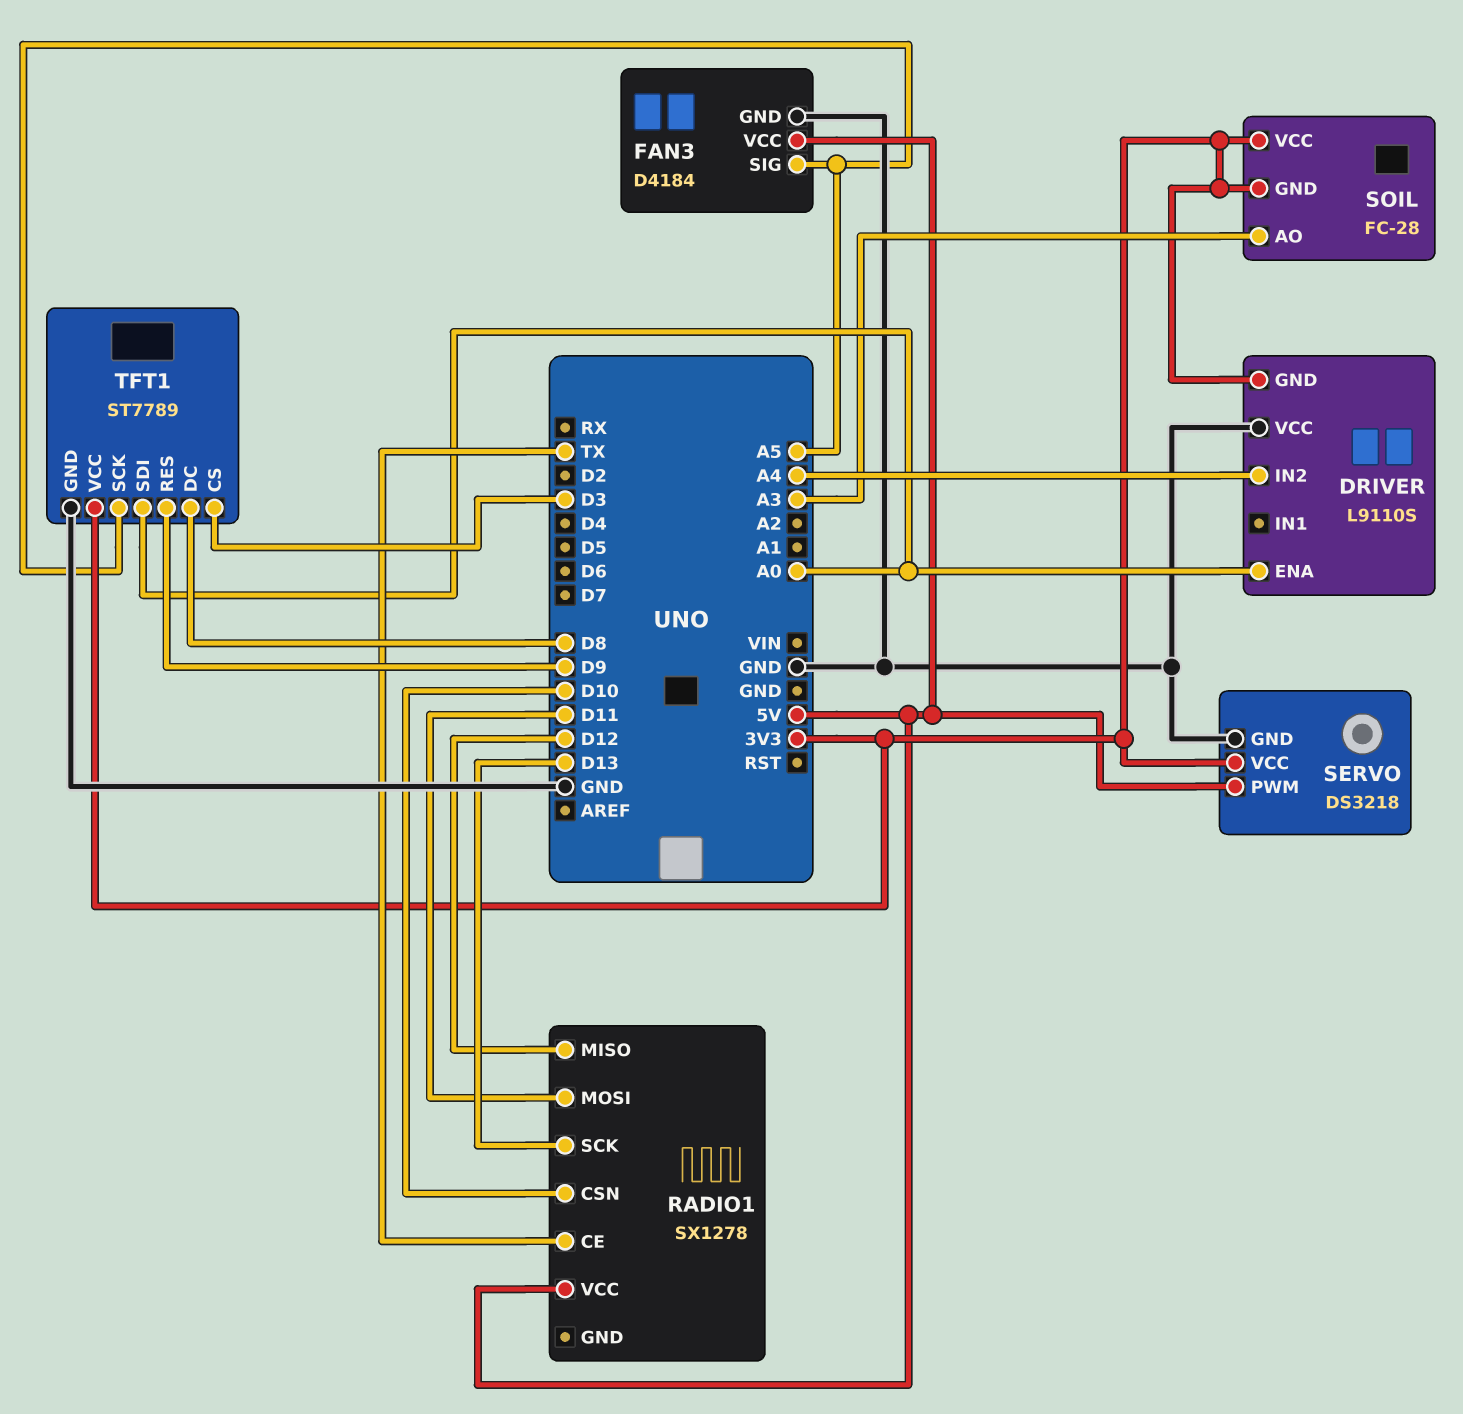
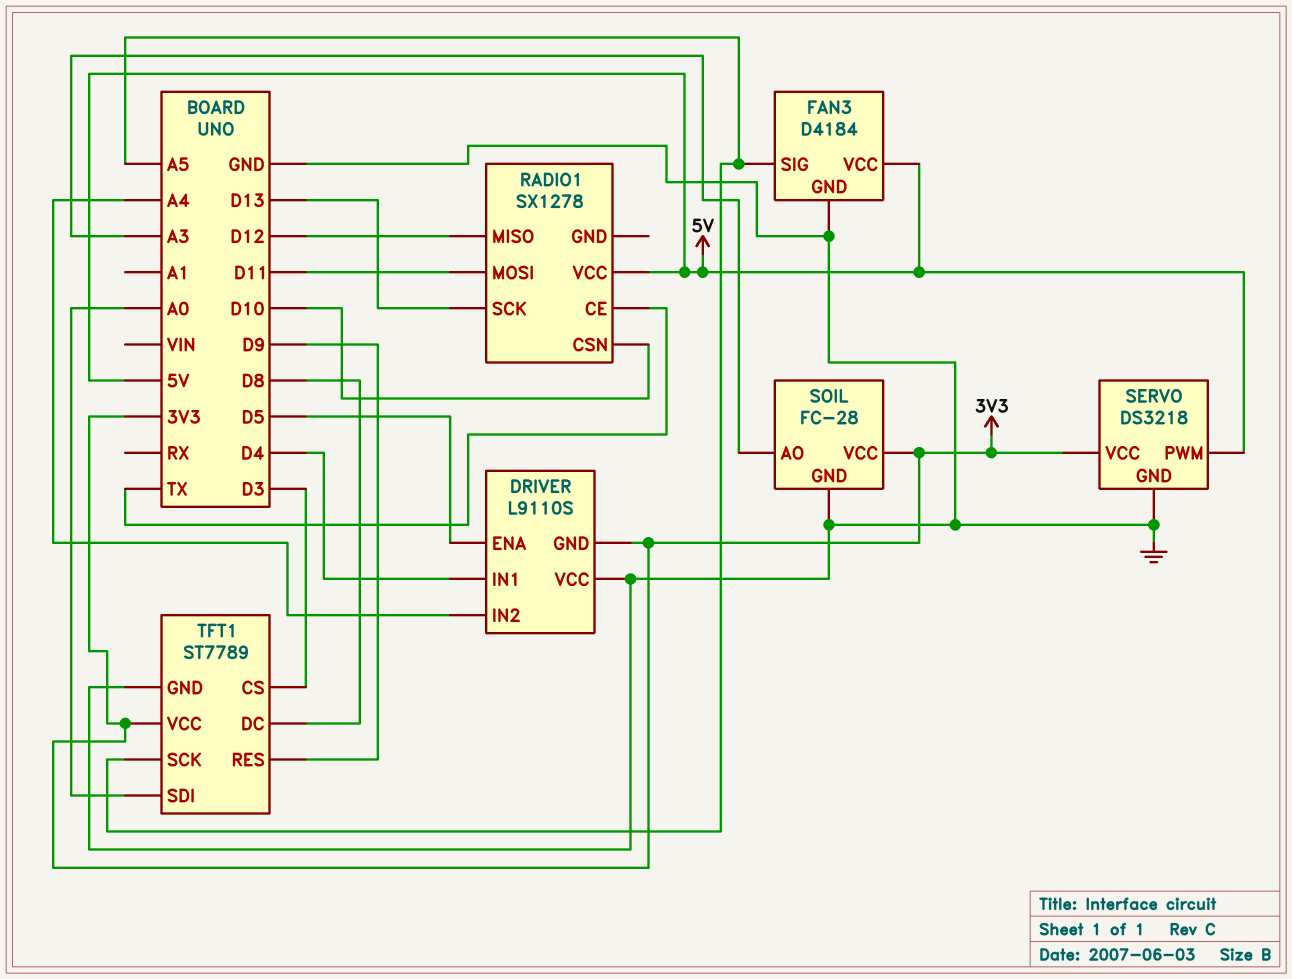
DRIVER pin ENA: A0 -> D5
DRIVER pin IN1: none -> D4
SOIL pin GND: 3V3 -> GND

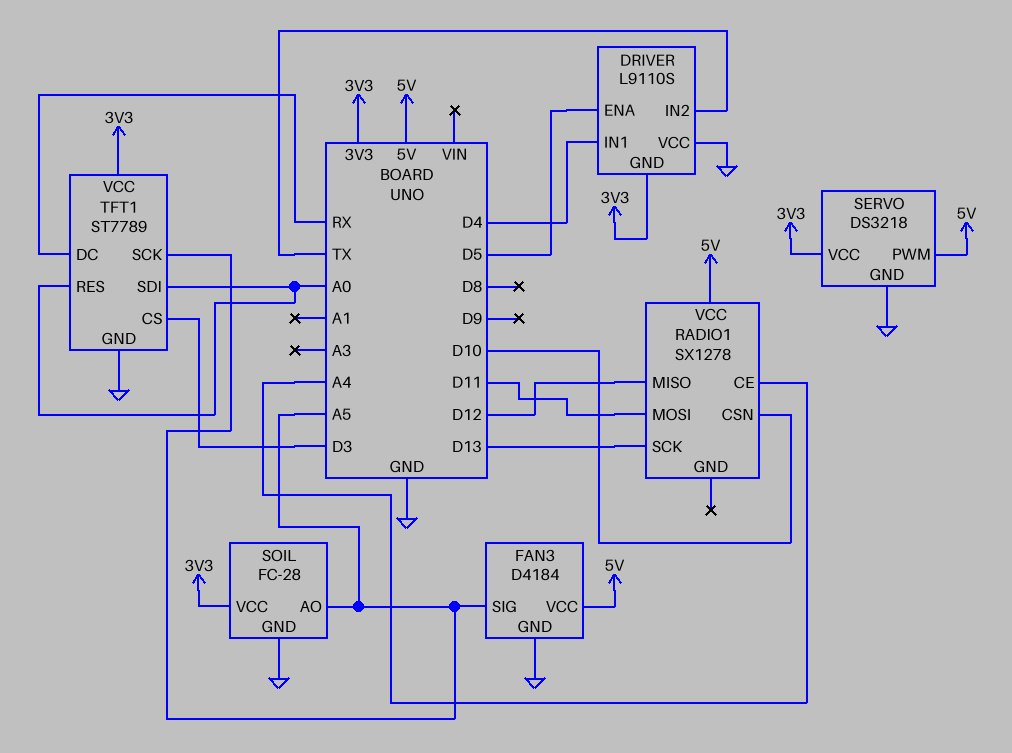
DRIVER pin IN2: A4 -> TX
RADIO1 pin CE: TX -> A4
SOIL pin AO: A3 -> A5
TFT1 pin DC: D8 -> RX
TFT1 pin RES: D9 -> A0

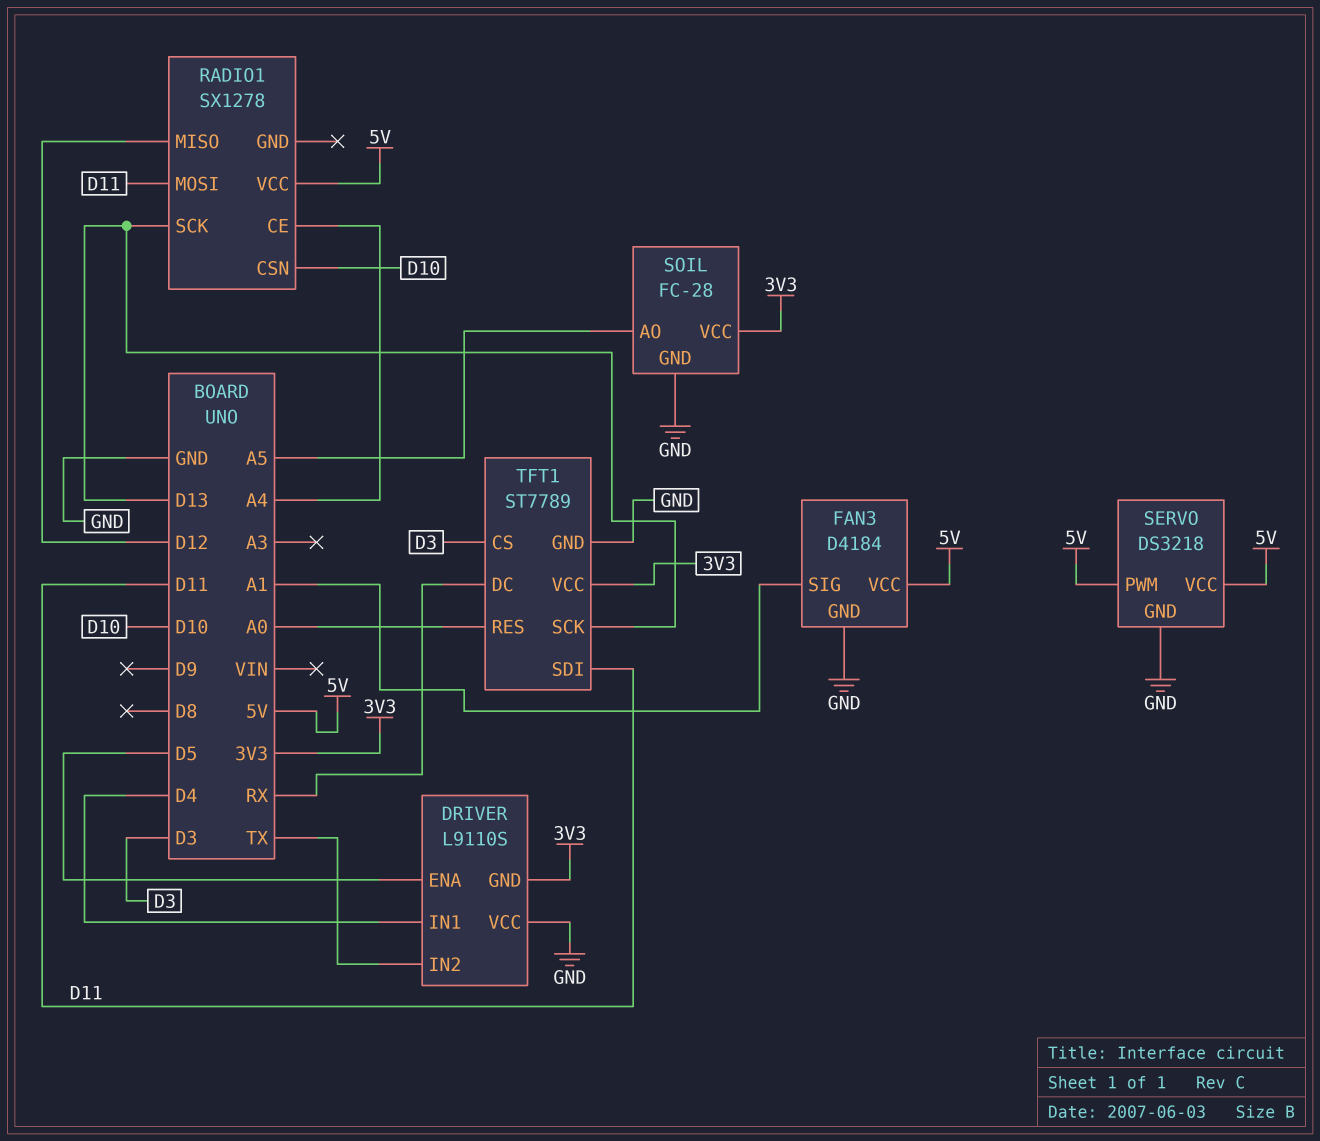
FAN3 pin SIG: A5 -> A1
SERVO pin VCC: 3V3 -> 5V
TFT1 pin SCK: A5 -> D13
TFT1 pin SDI: A0 -> D11

